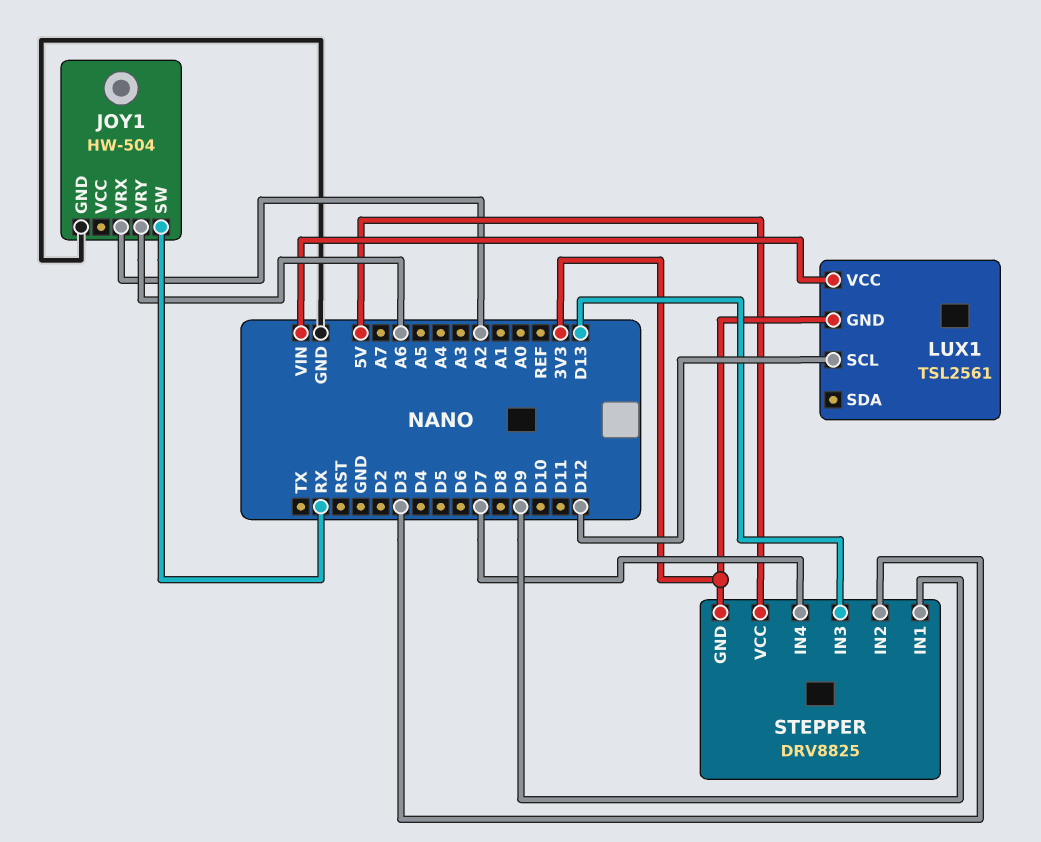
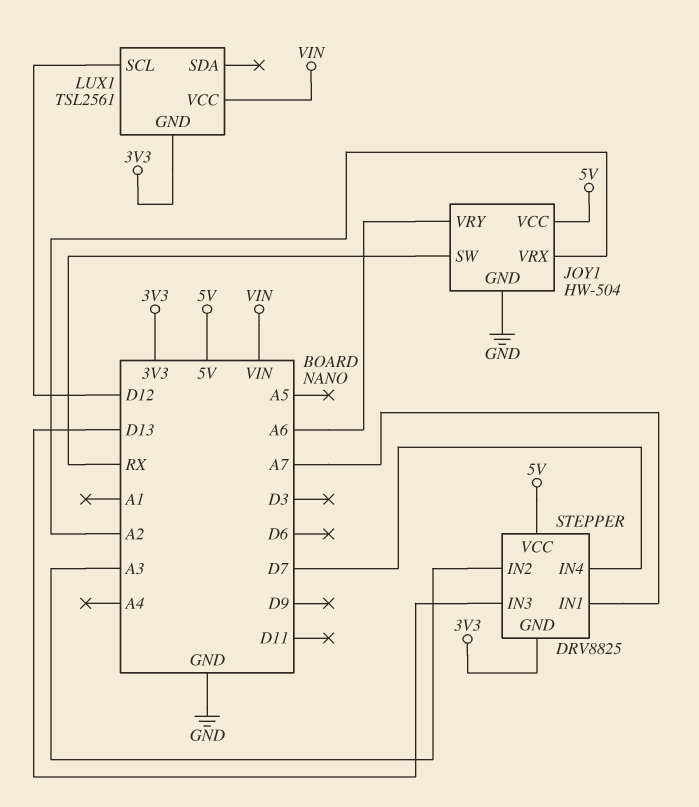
JOY1 pin VCC: none -> 5V
STEPPER pin IN1: D9 -> A7
STEPPER pin IN2: D3 -> A3

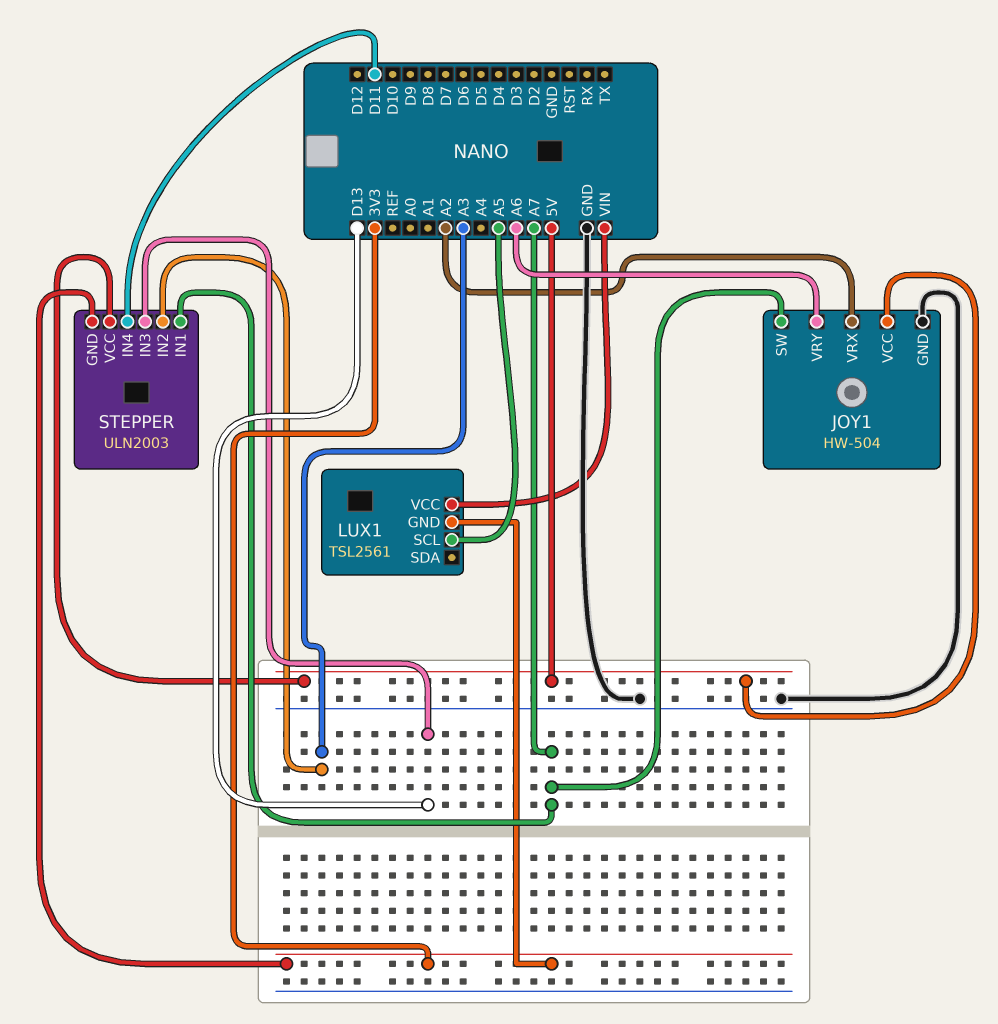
JOY1 pin SW: RX -> A7
LUX1 pin SCL: D12 -> A5
STEPPER: DRV8825 -> ULN2003
STEPPER pin IN4: D7 -> D11

